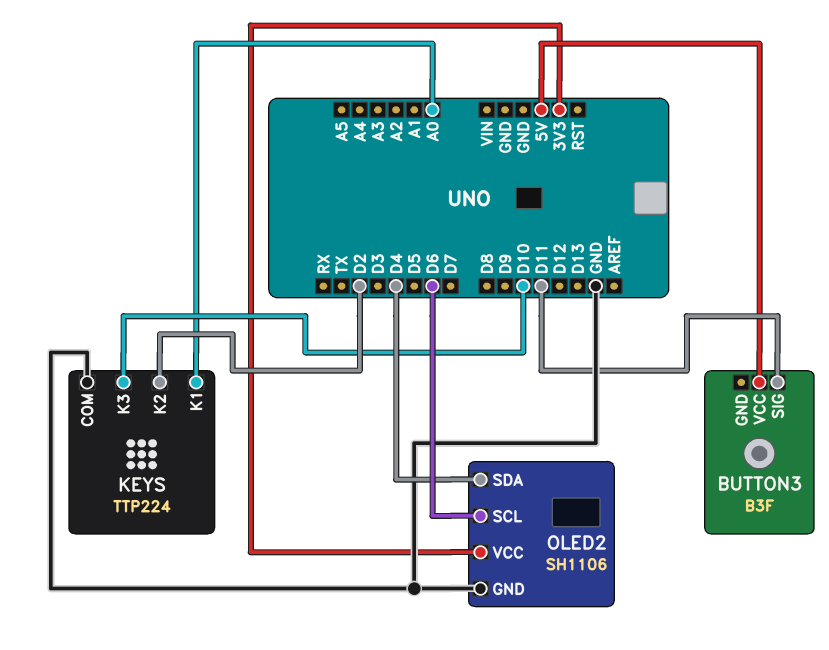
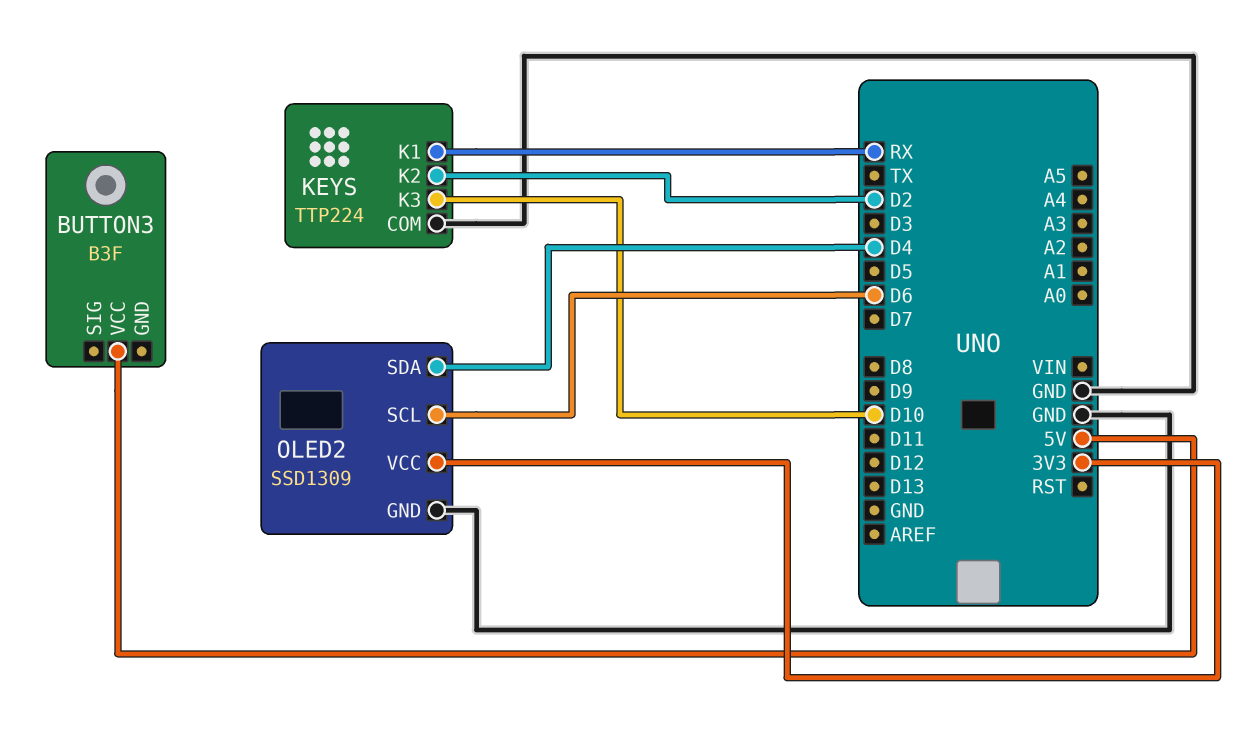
BUTTON3 pin SIG: D11 -> none
KEYS pin K1: A0 -> RX
OLED2: SH1106 -> SSD1309

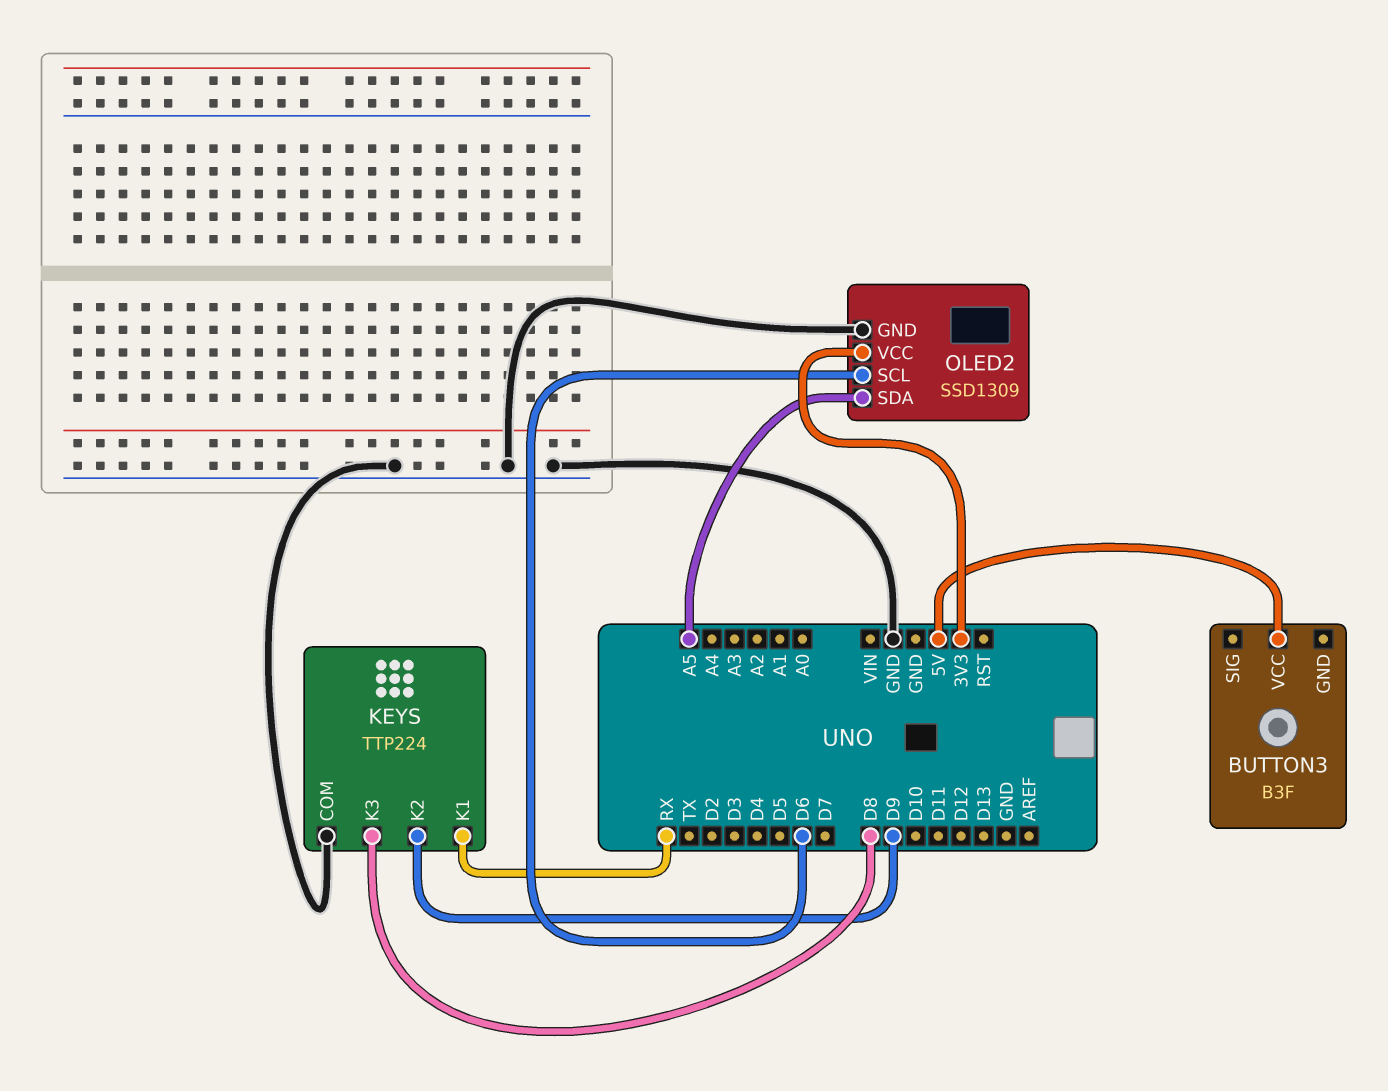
KEYS pin K2: D2 -> D9
KEYS pin K3: D10 -> D8
OLED2 pin SDA: D4 -> A5

